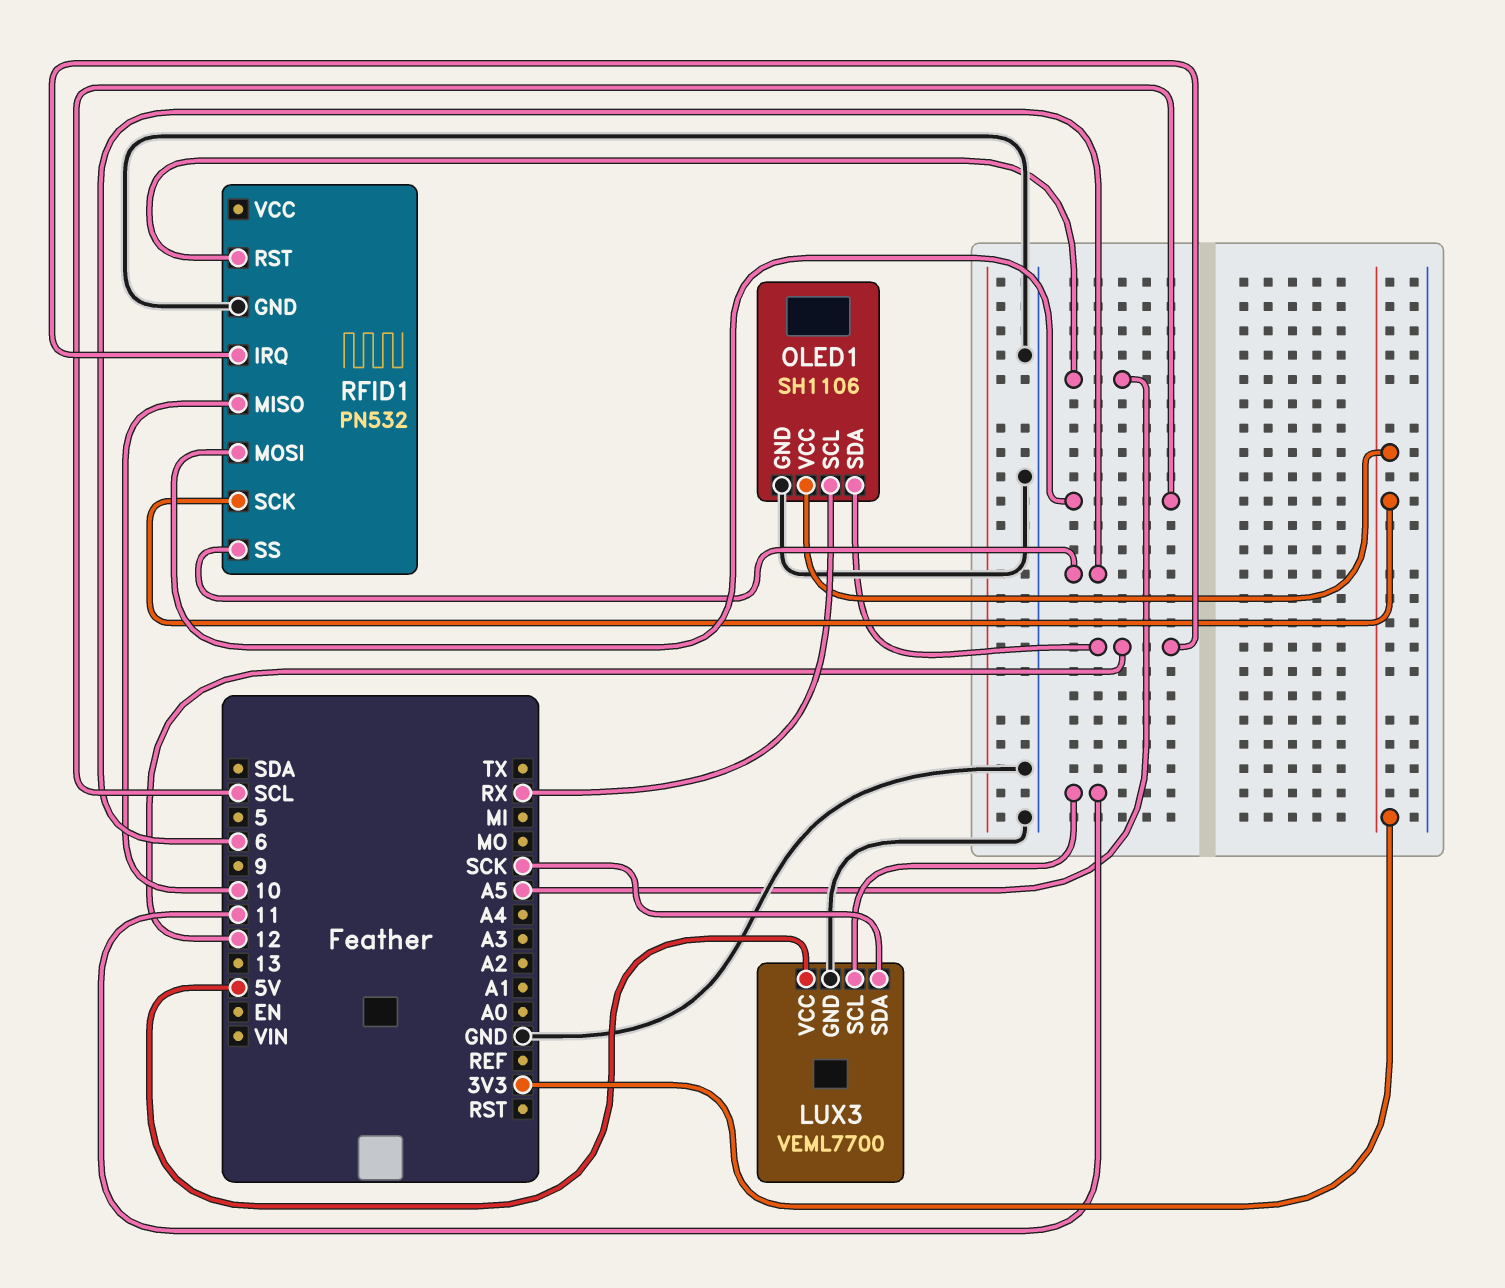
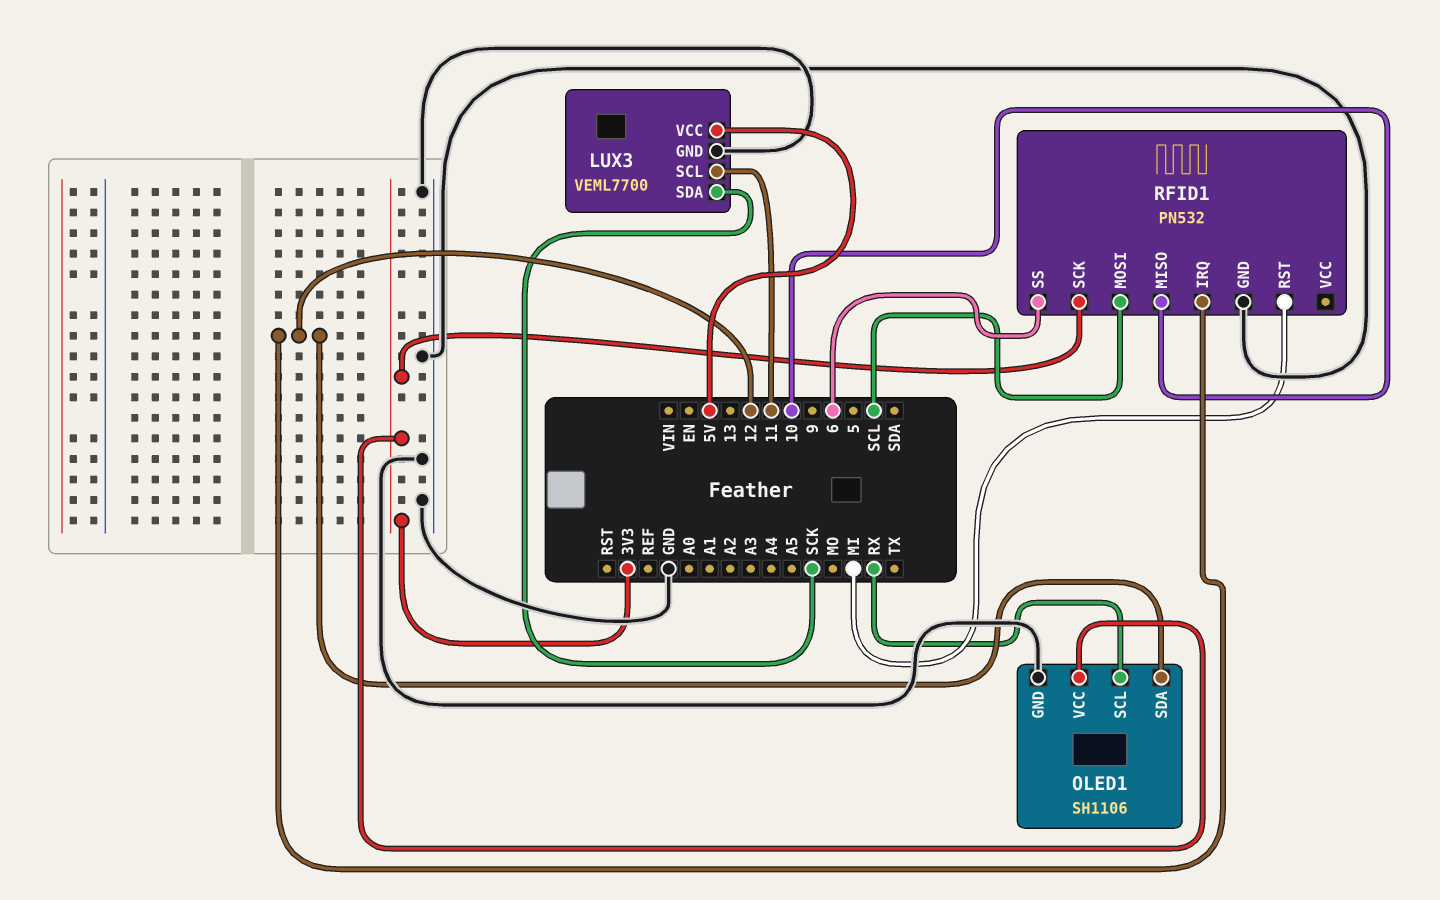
RFID1 pin RST: A5 -> MI

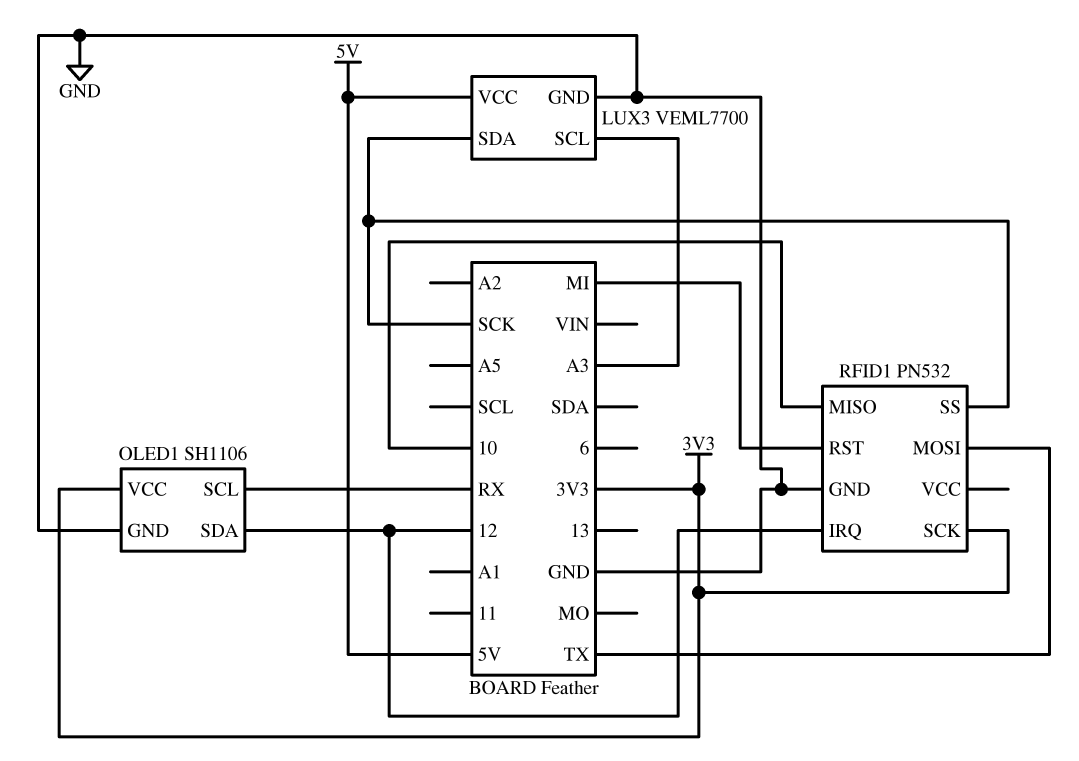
LUX3 pin SCL: 11 -> A3
RFID1 pin MOSI: SCL -> TX
RFID1 pin SS: 6 -> SCK

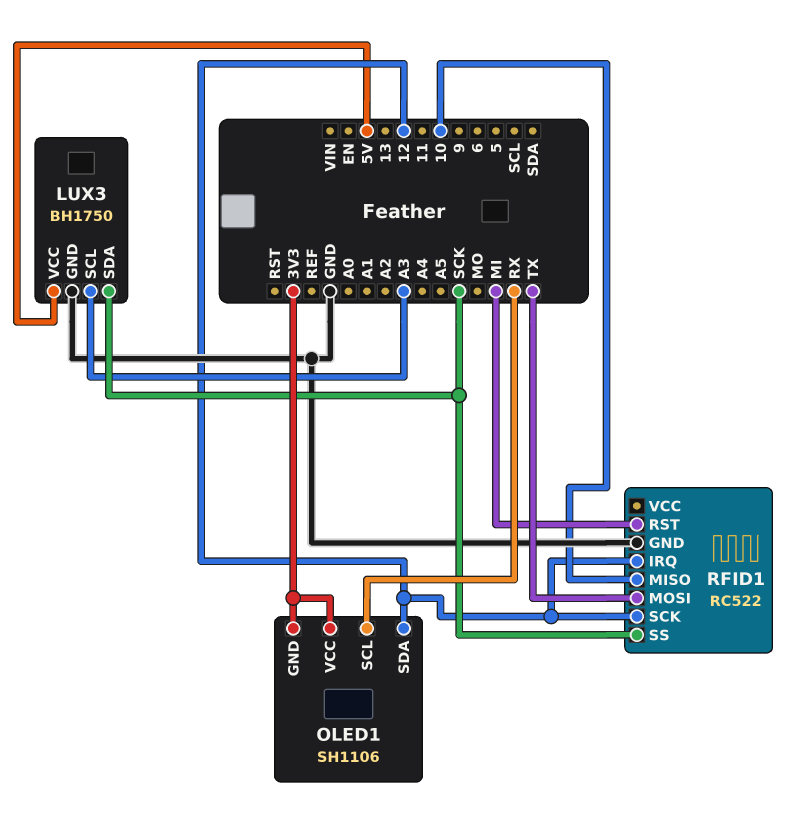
LUX3: VEML7700 -> BH1750
OLED1 pin GND: GND -> 3V3
RFID1: PN532 -> RC522
RFID1 pin SCK: 3V3 -> 12

